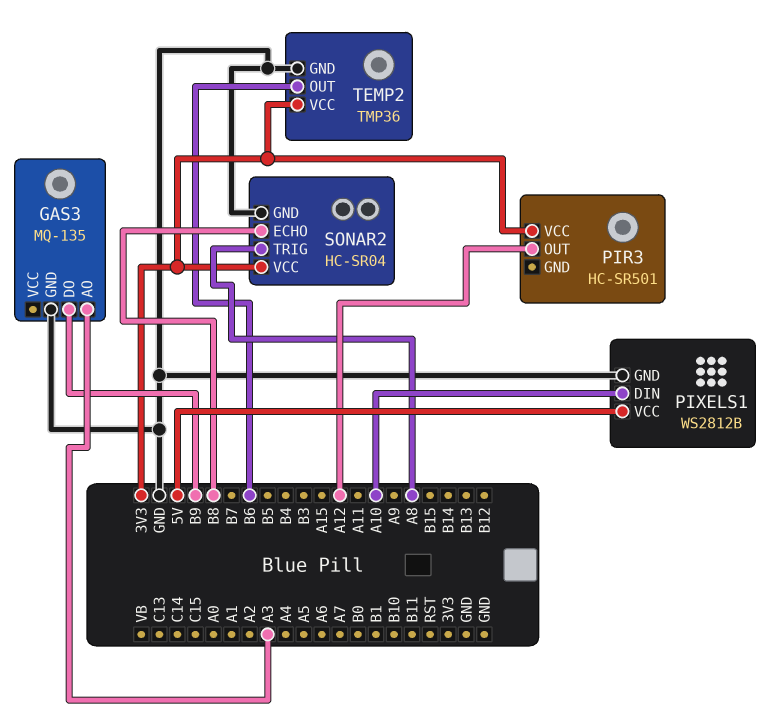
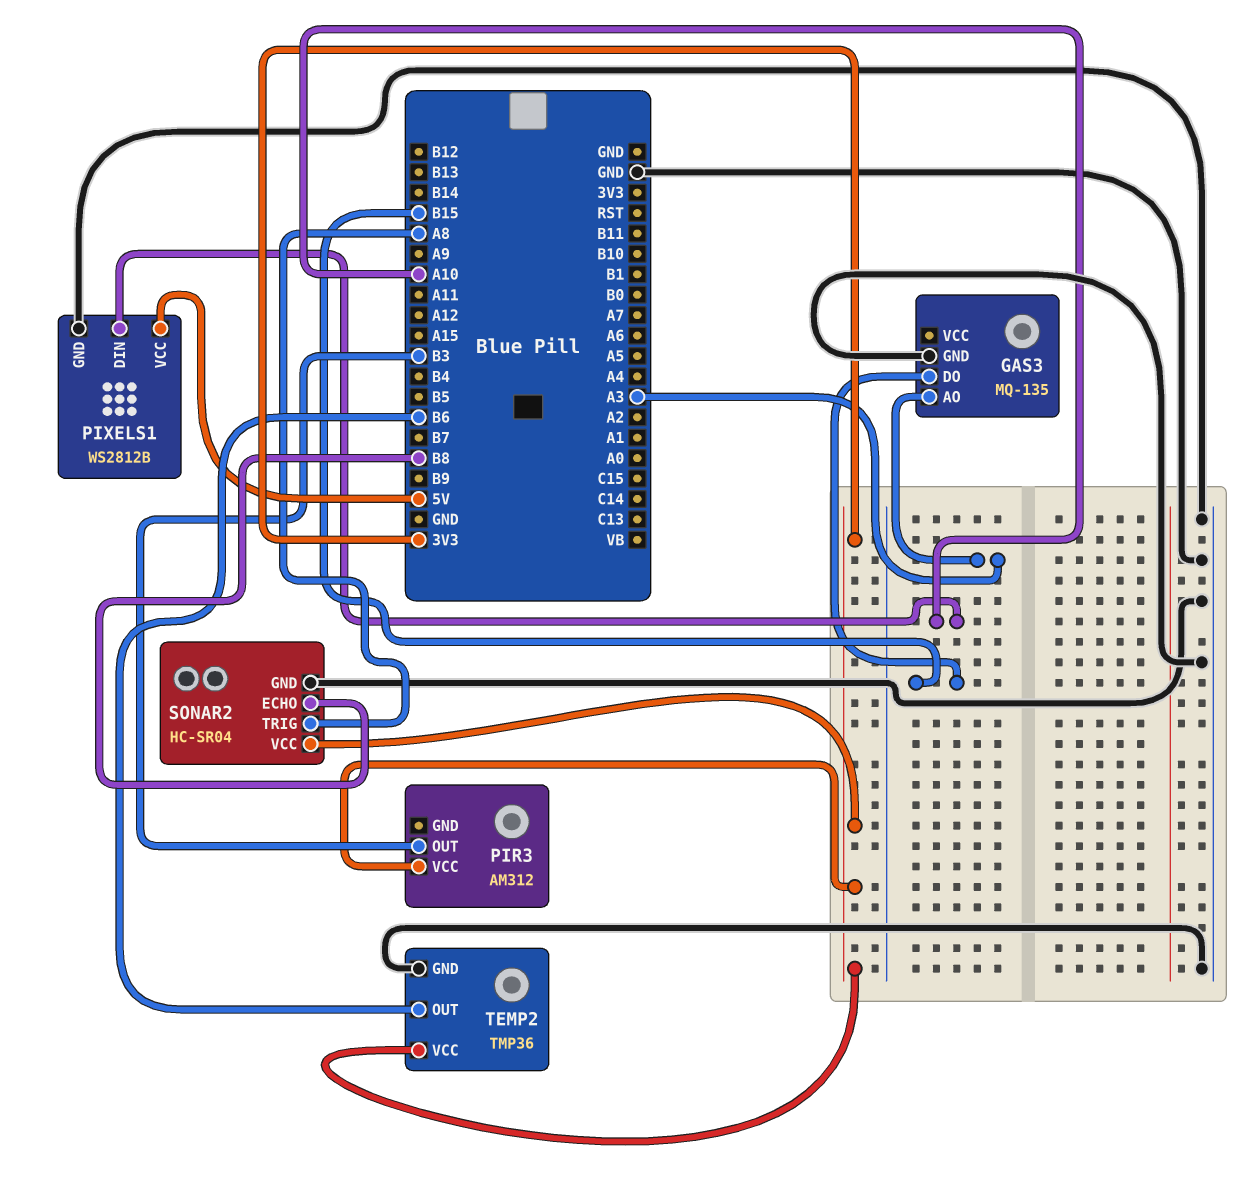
GAS3 pin DO: B9 -> B15
PIR3: HC-SR501 -> AM312
PIR3 pin OUT: A12 -> B3

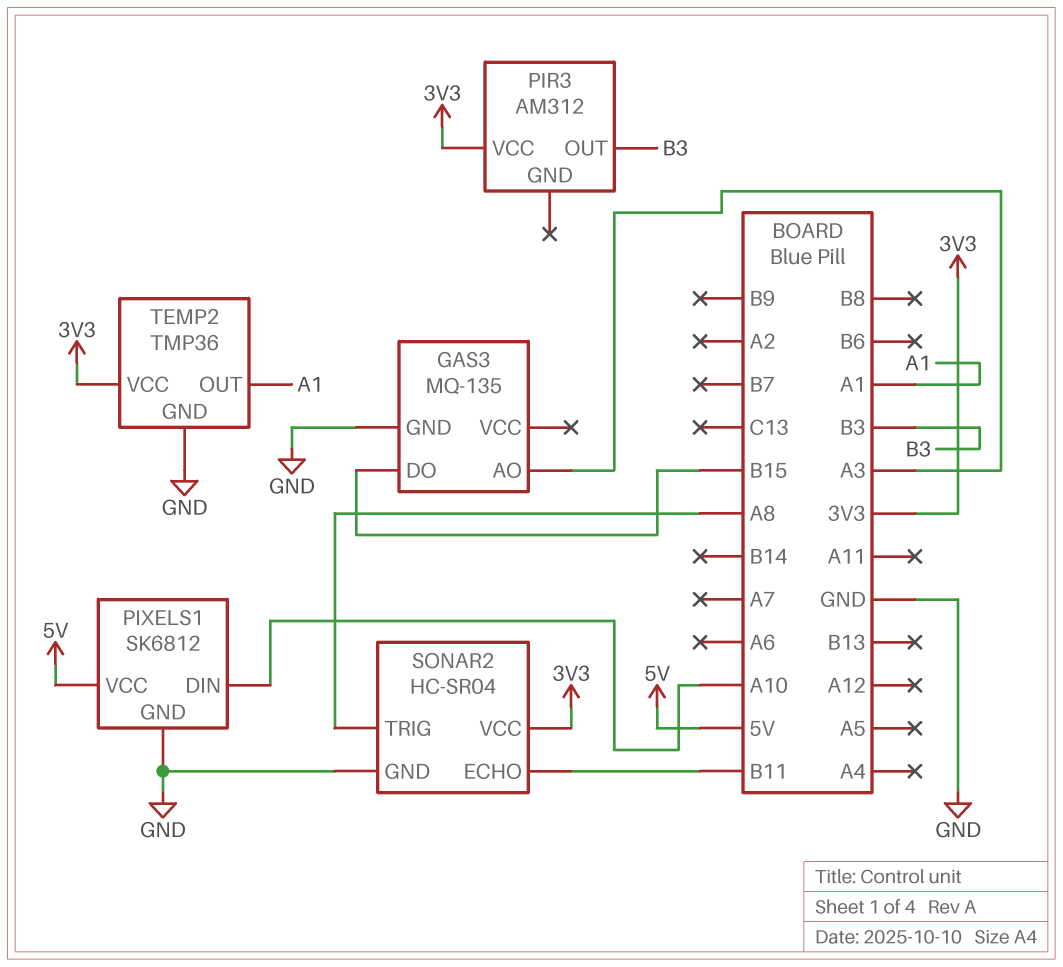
PIXELS1: WS2812B -> SK6812
SONAR2 pin ECHO: B8 -> B11
TEMP2 pin OUT: B6 -> A1

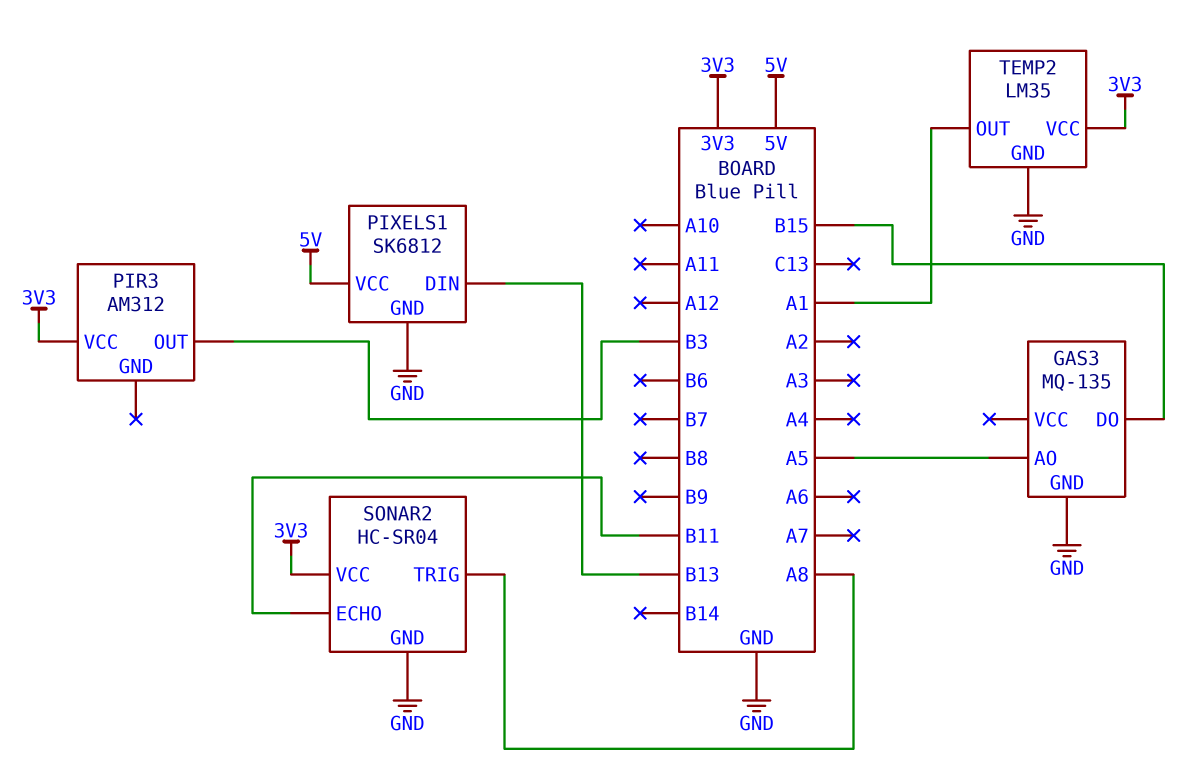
GAS3 pin AO: A3 -> A5
PIXELS1 pin DIN: A10 -> B13
TEMP2: TMP36 -> LM35

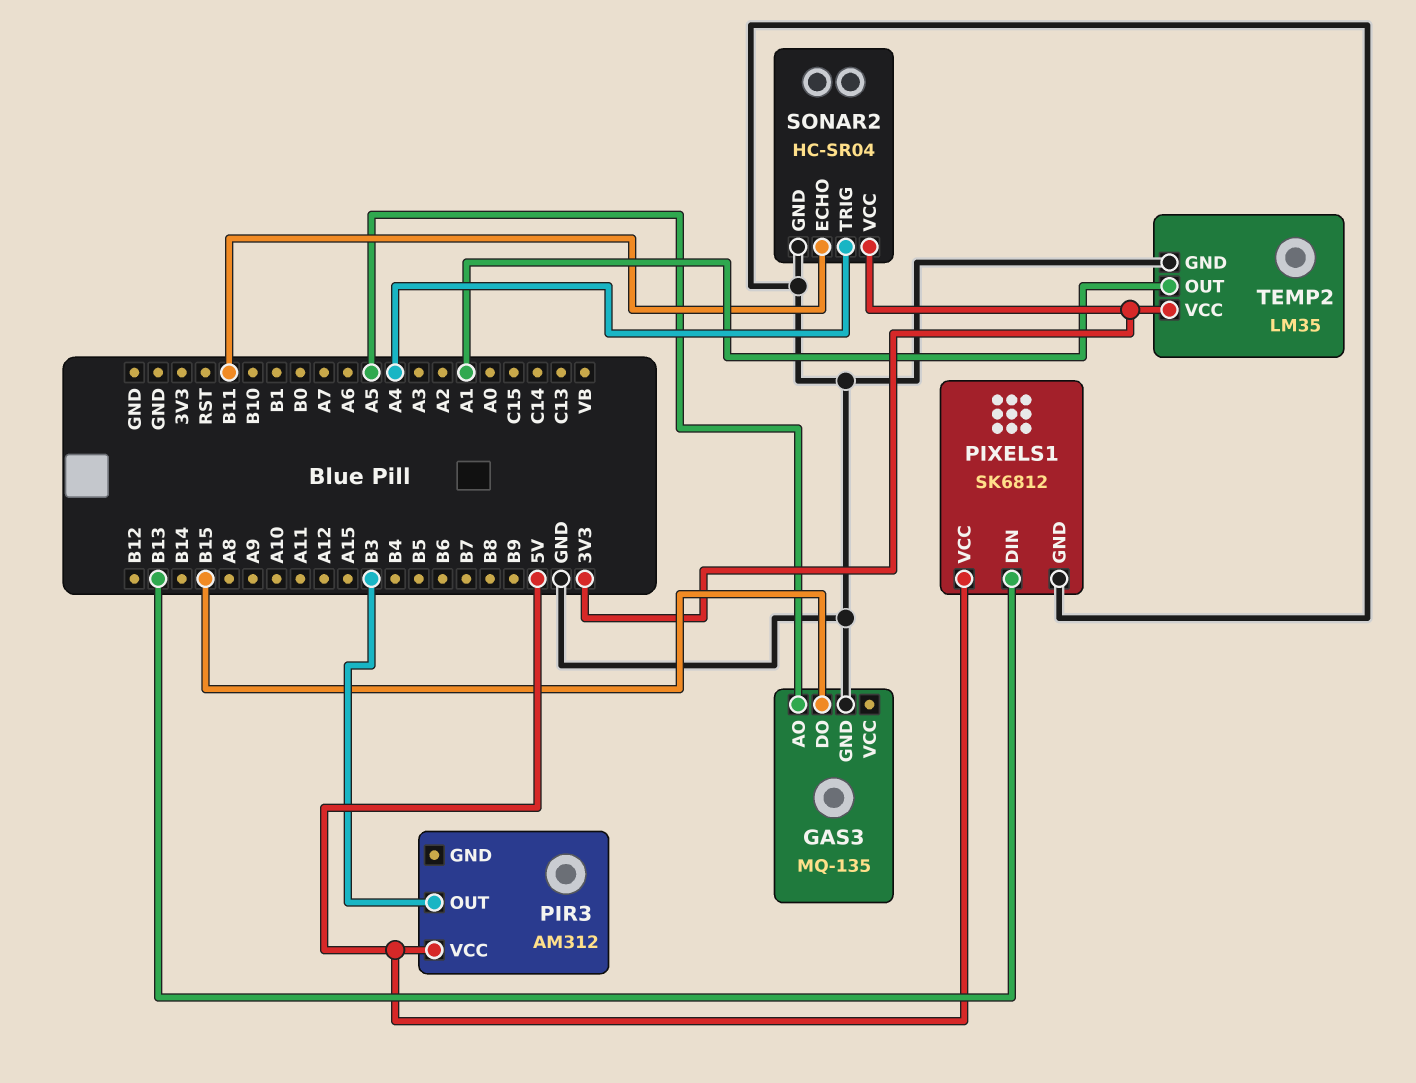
PIR3 pin VCC: 3V3 -> 5V
SONAR2 pin TRIG: A8 -> A4

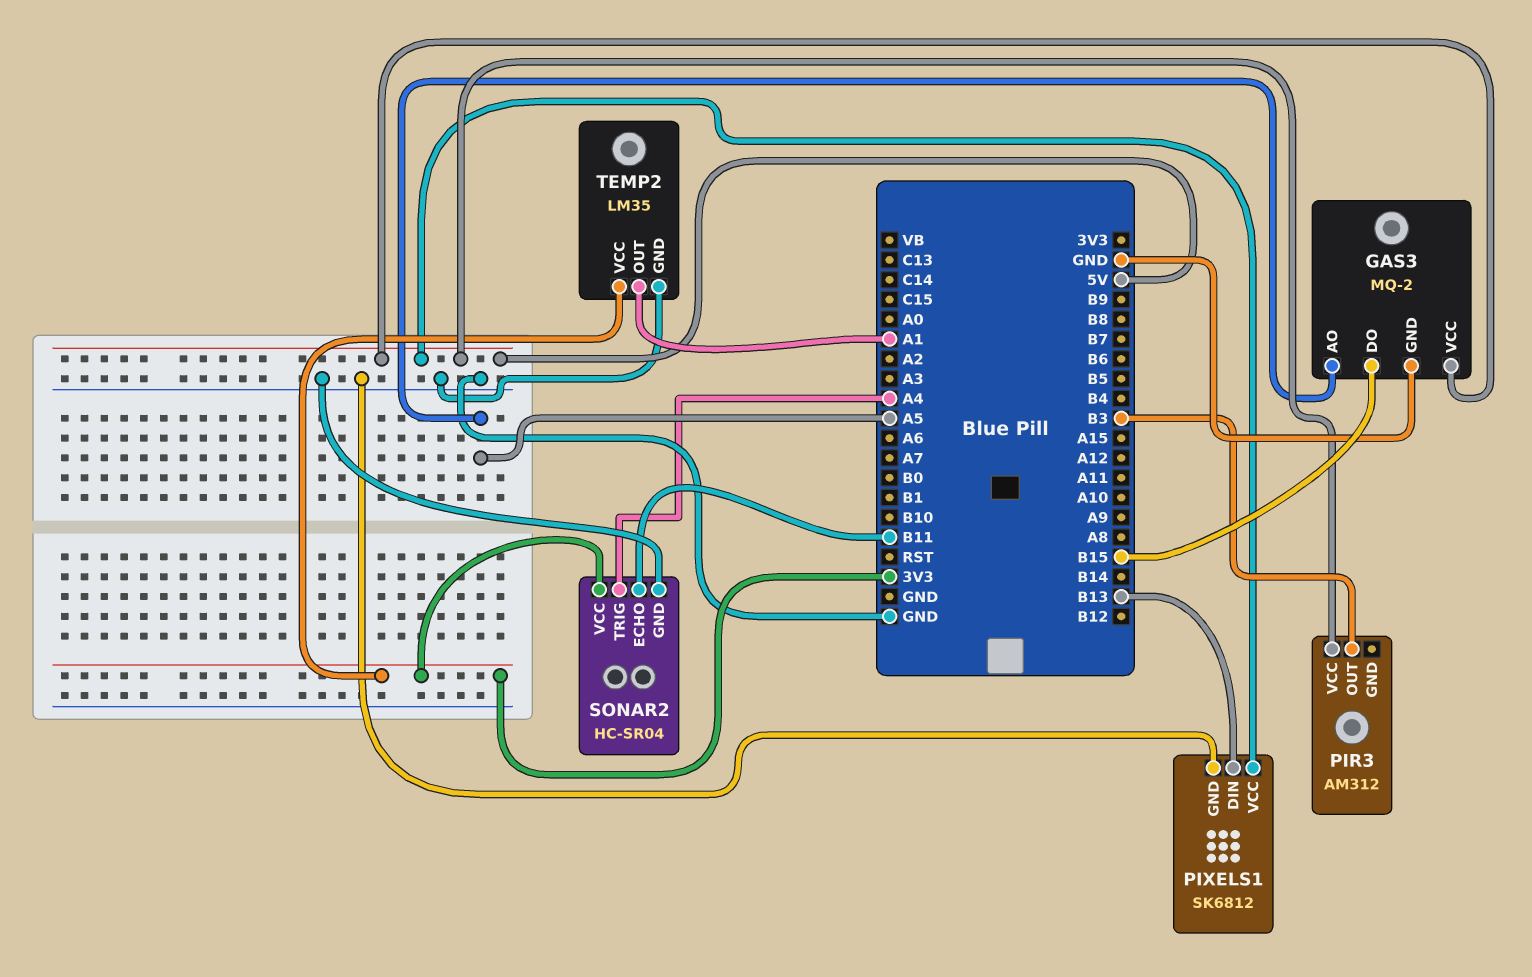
GAS3: MQ-135 -> MQ-2
GAS3 pin VCC: none -> 5V

